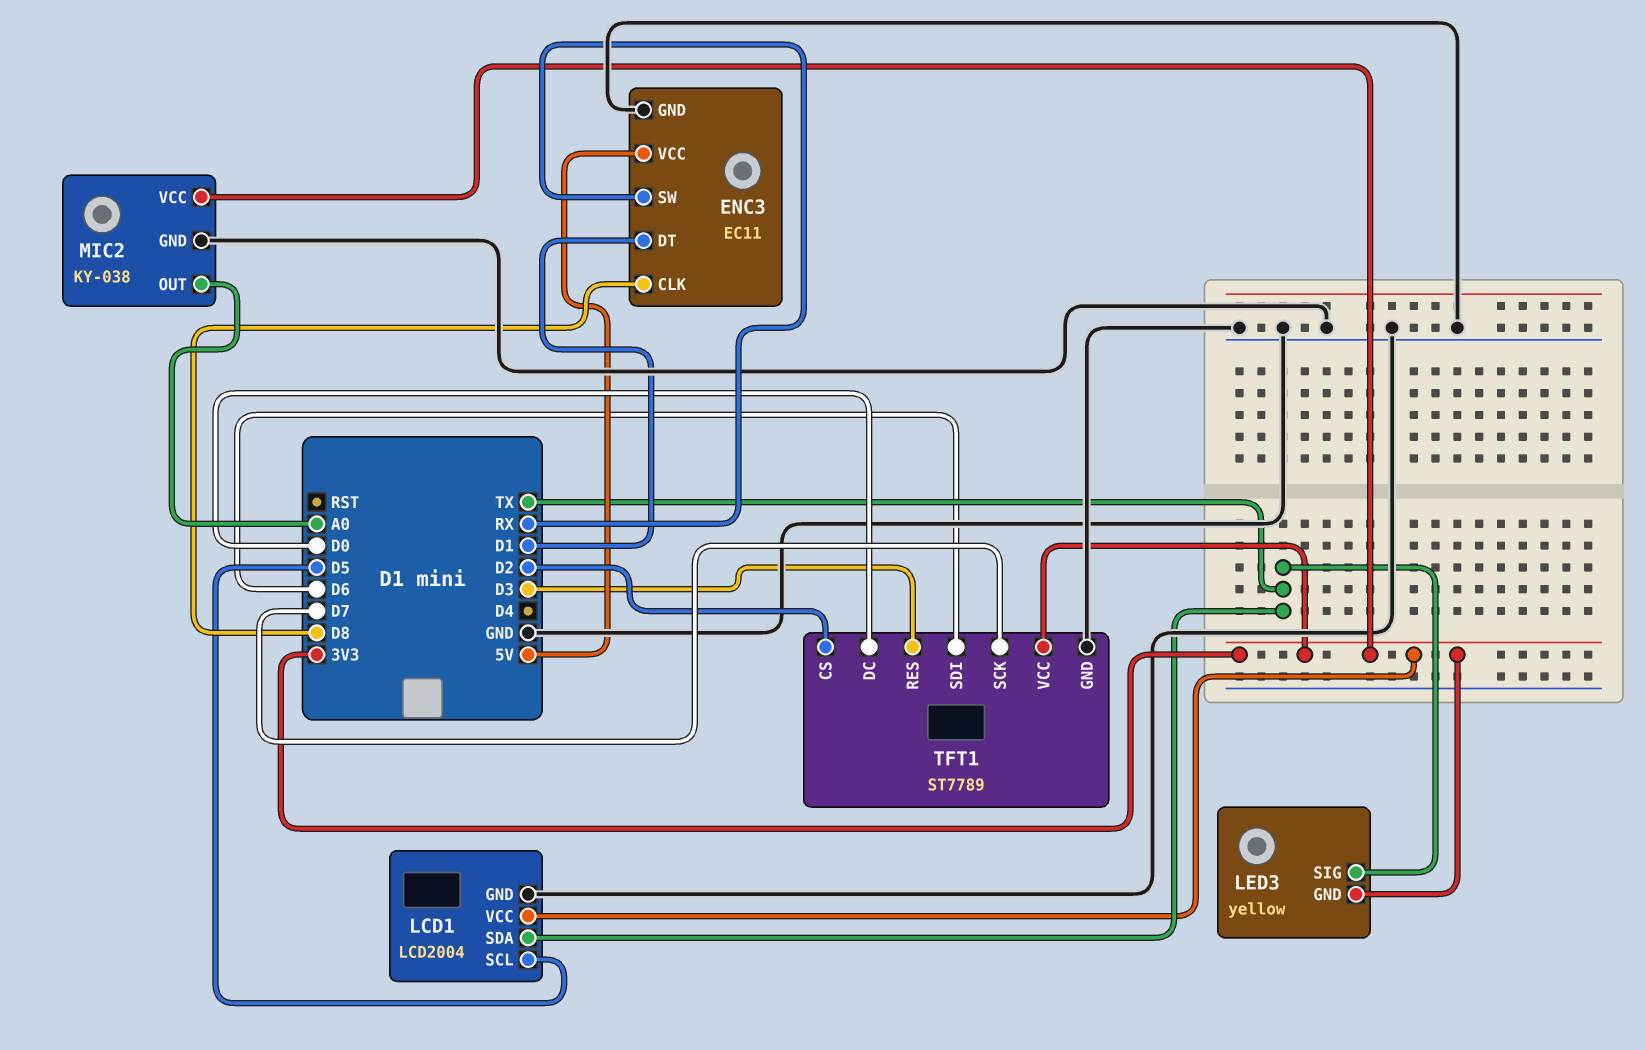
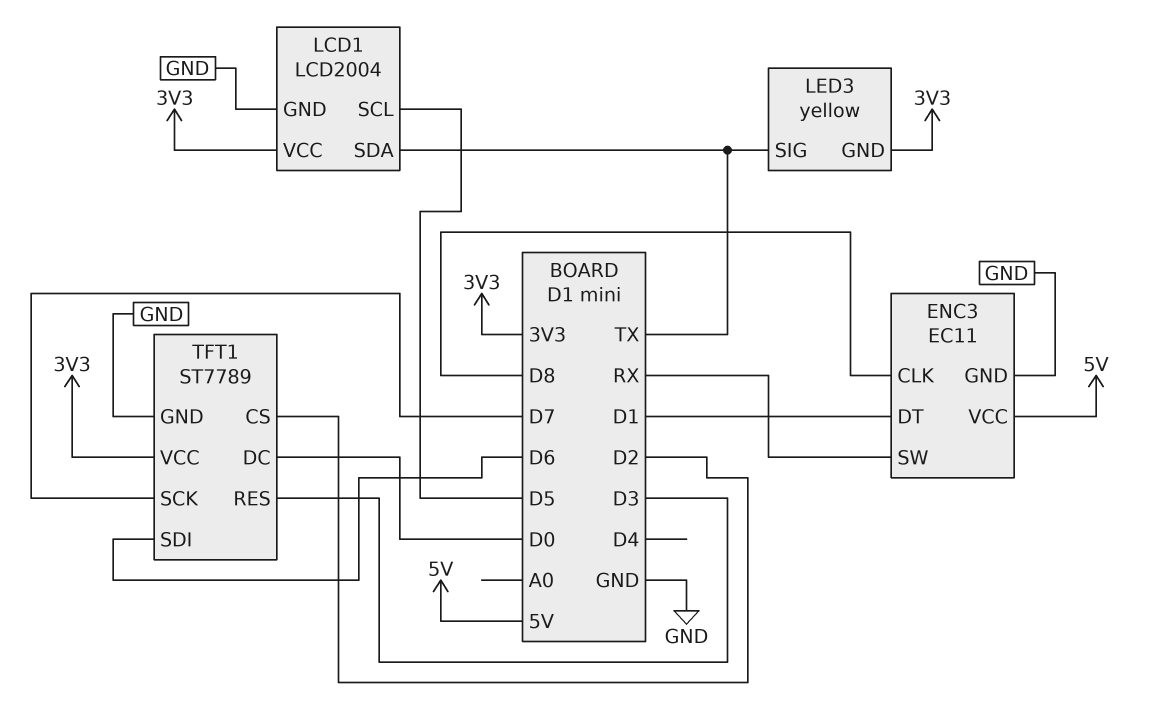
MIC2: KY-038 -> none
MIC2 pin GND: GND -> none
MIC2 pin OUT: A0 -> none
MIC2 pin VCC: 3V3 -> none

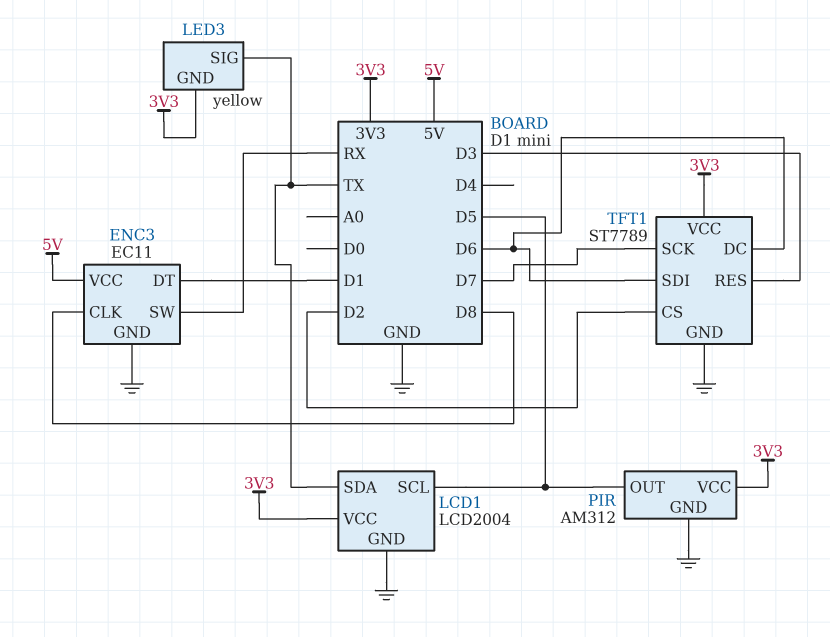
PIR: none -> AM312
PIR pin GND: none -> GND
PIR pin OUT: none -> D5
PIR pin VCC: none -> 3V3
TFT1 pin DC: D0 -> D6

